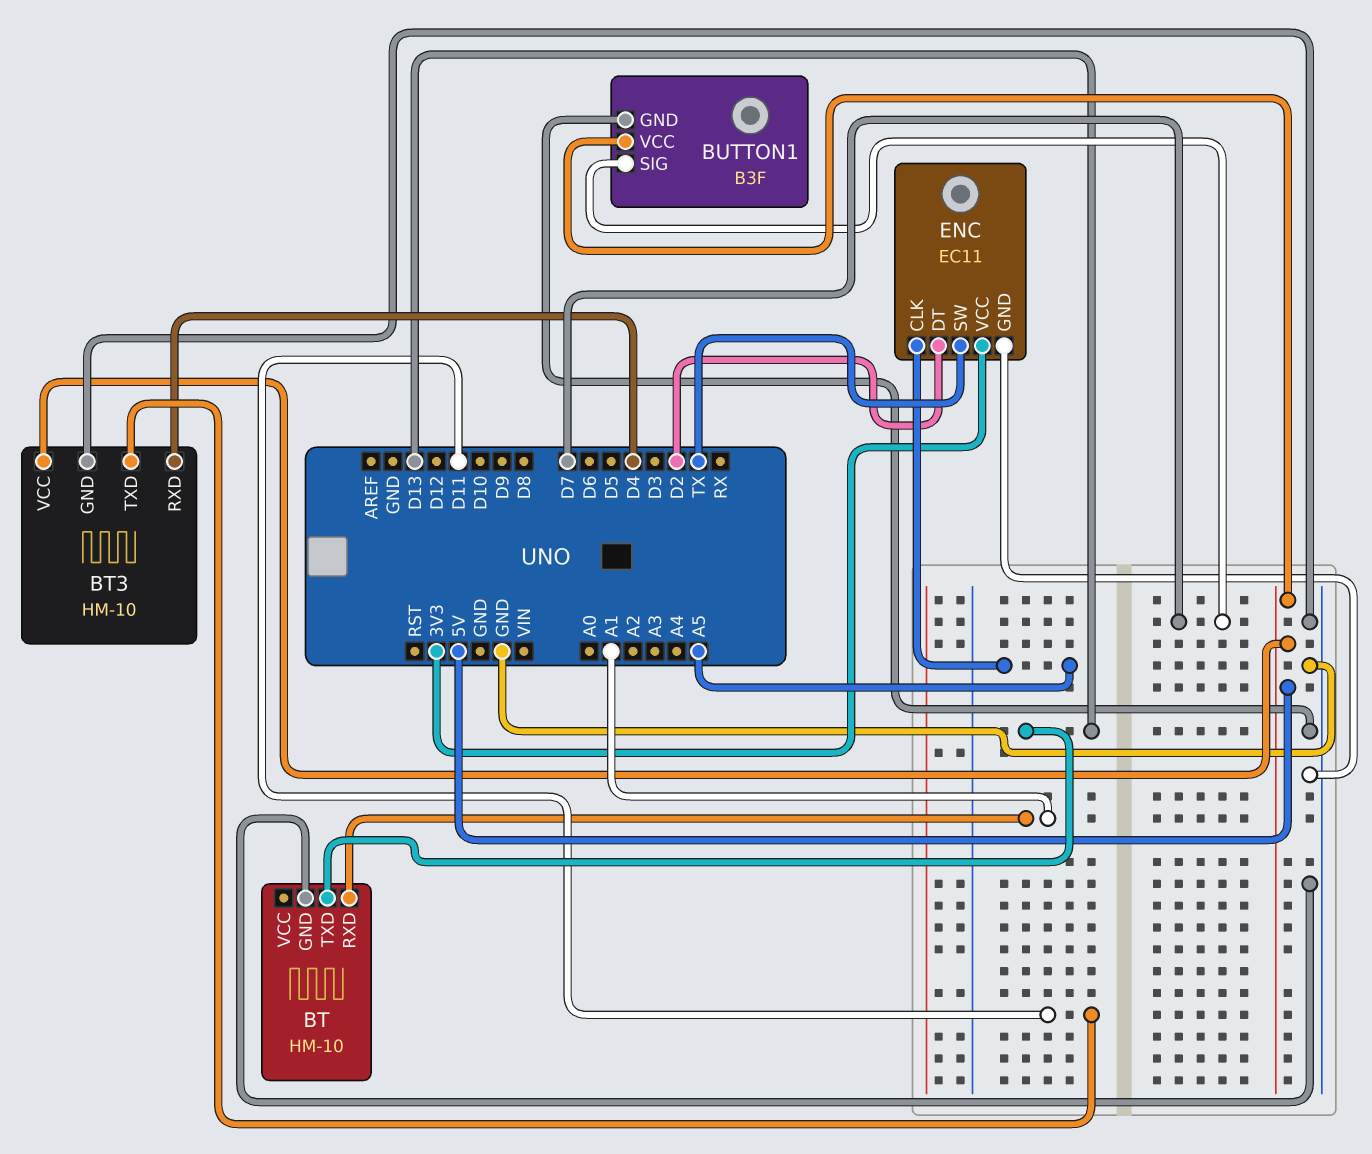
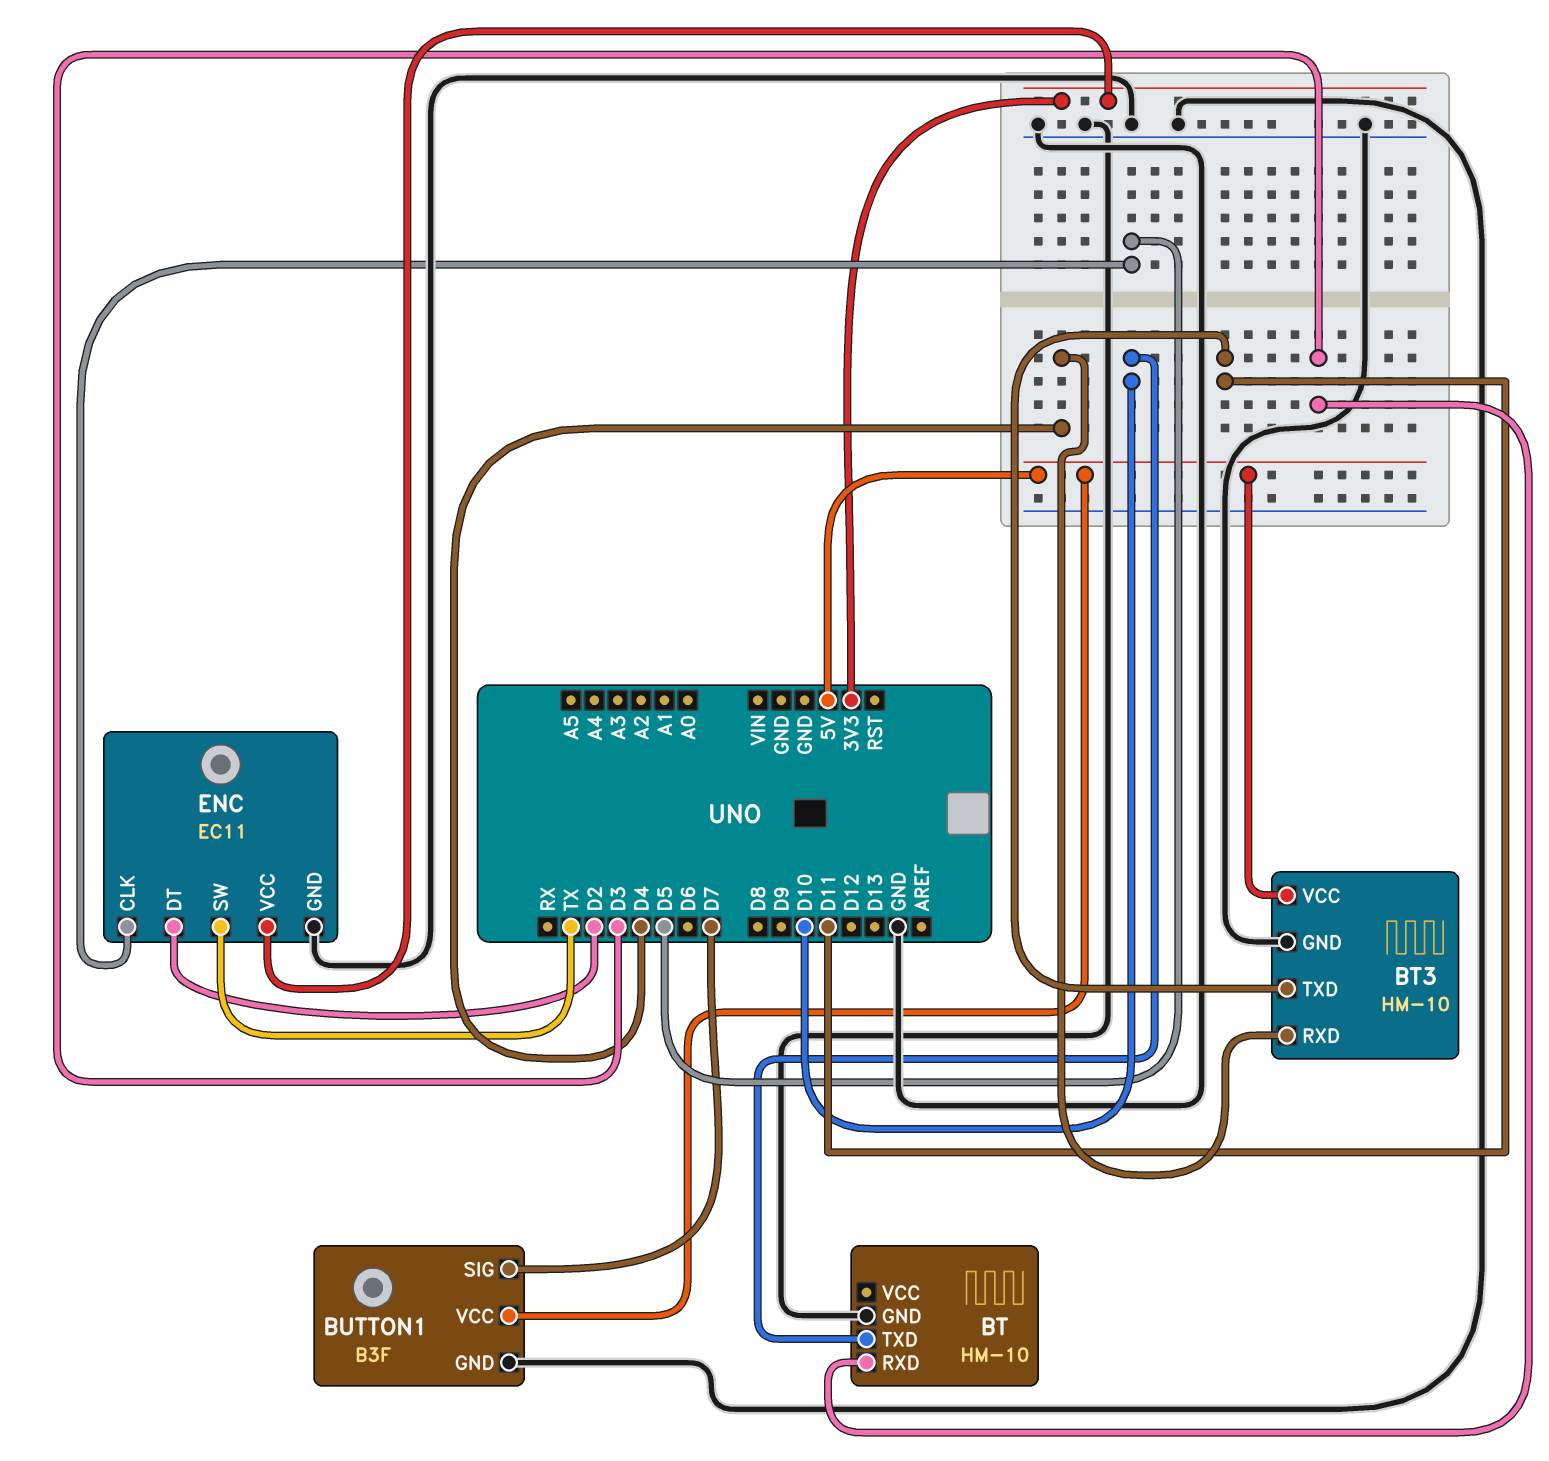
BT pin RXD: A1 -> D3
BT pin TXD: D13 -> D10
ENC pin CLK: A5 -> D5

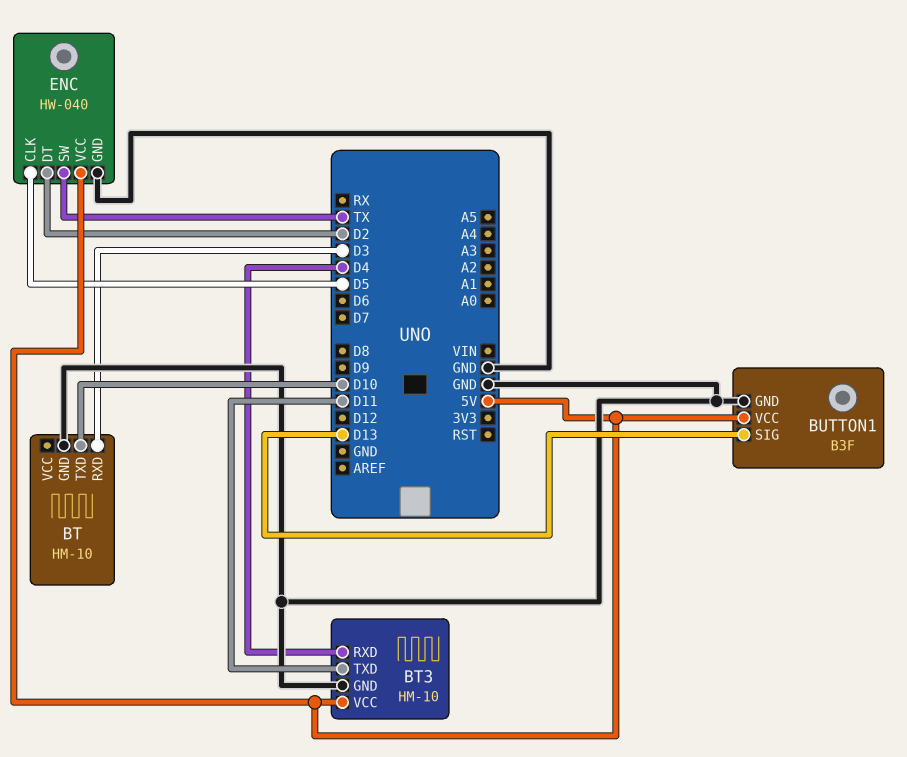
BUTTON1 pin SIG: D7 -> D13
ENC: EC11 -> HW-040
ENC pin VCC: 3V3 -> 5V

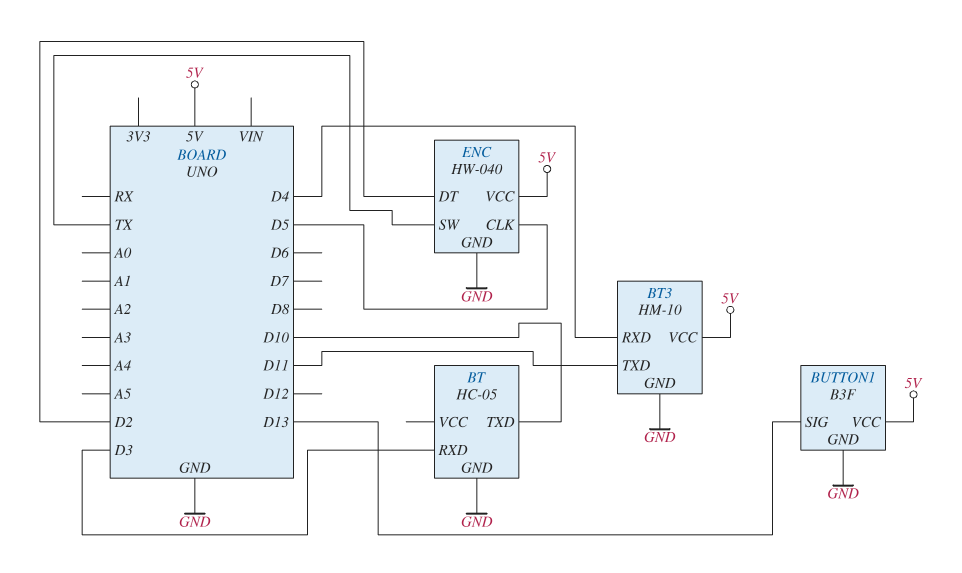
BT: HM-10 -> HC-05

